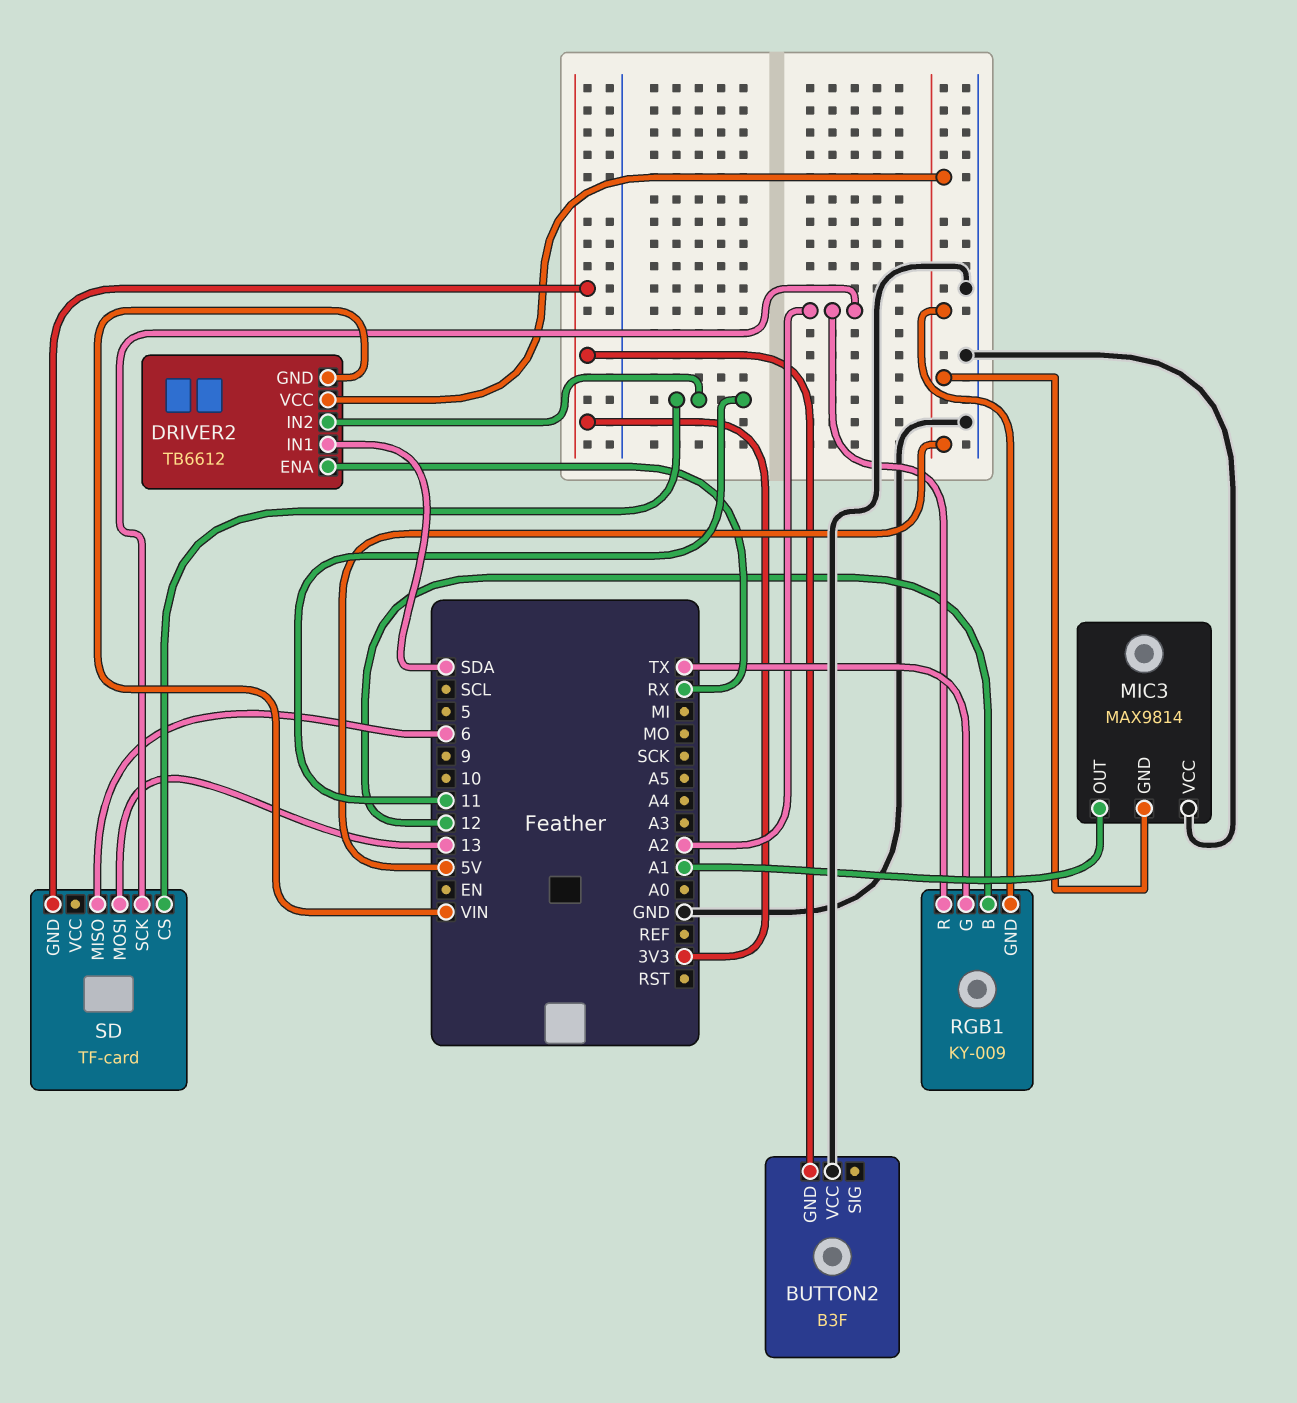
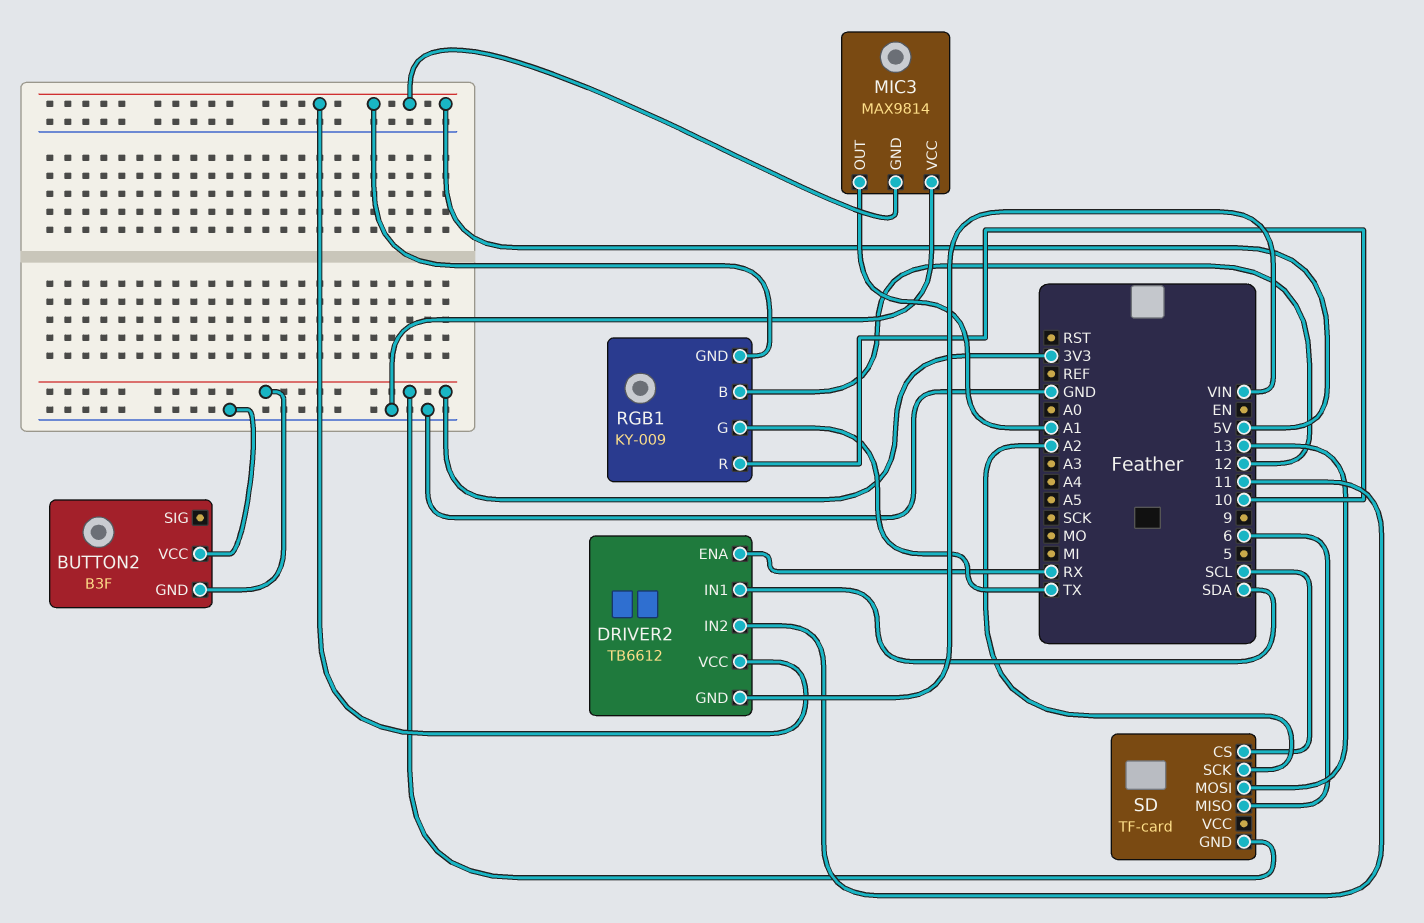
RGB1 pin R: A2 -> 10
SD pin CS: 11 -> SCL

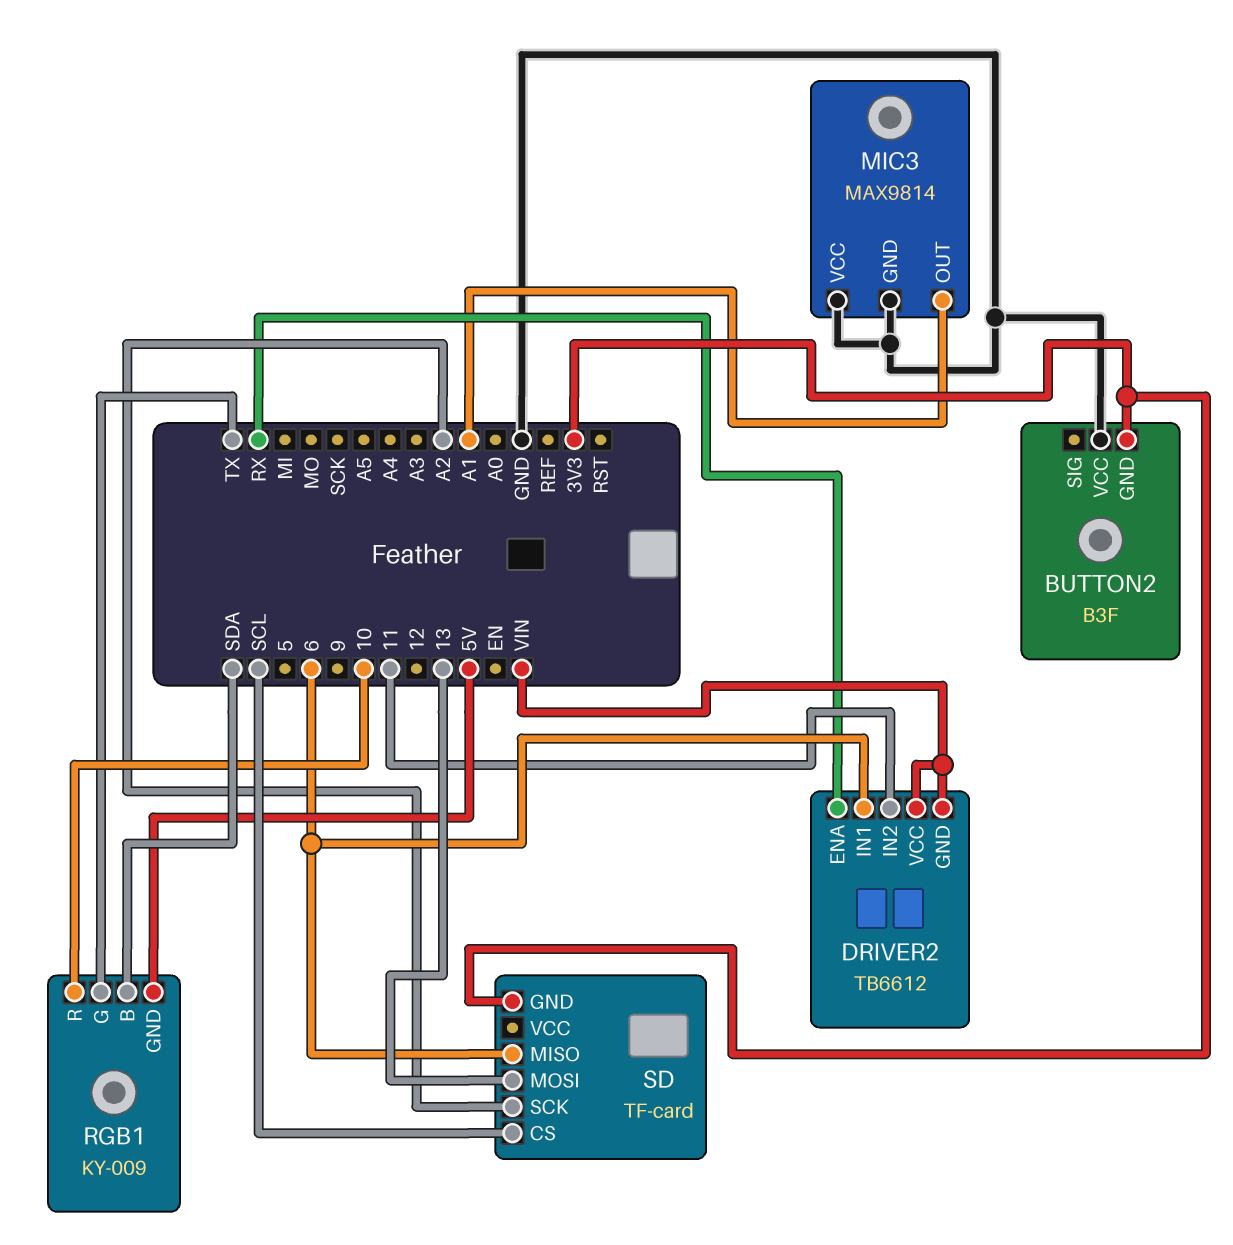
DRIVER2 pin IN1: SDA -> 6
DRIVER2 pin VCC: 5V -> VIN
MIC3 pin GND: 5V -> GND
RGB1 pin B: 12 -> SDA

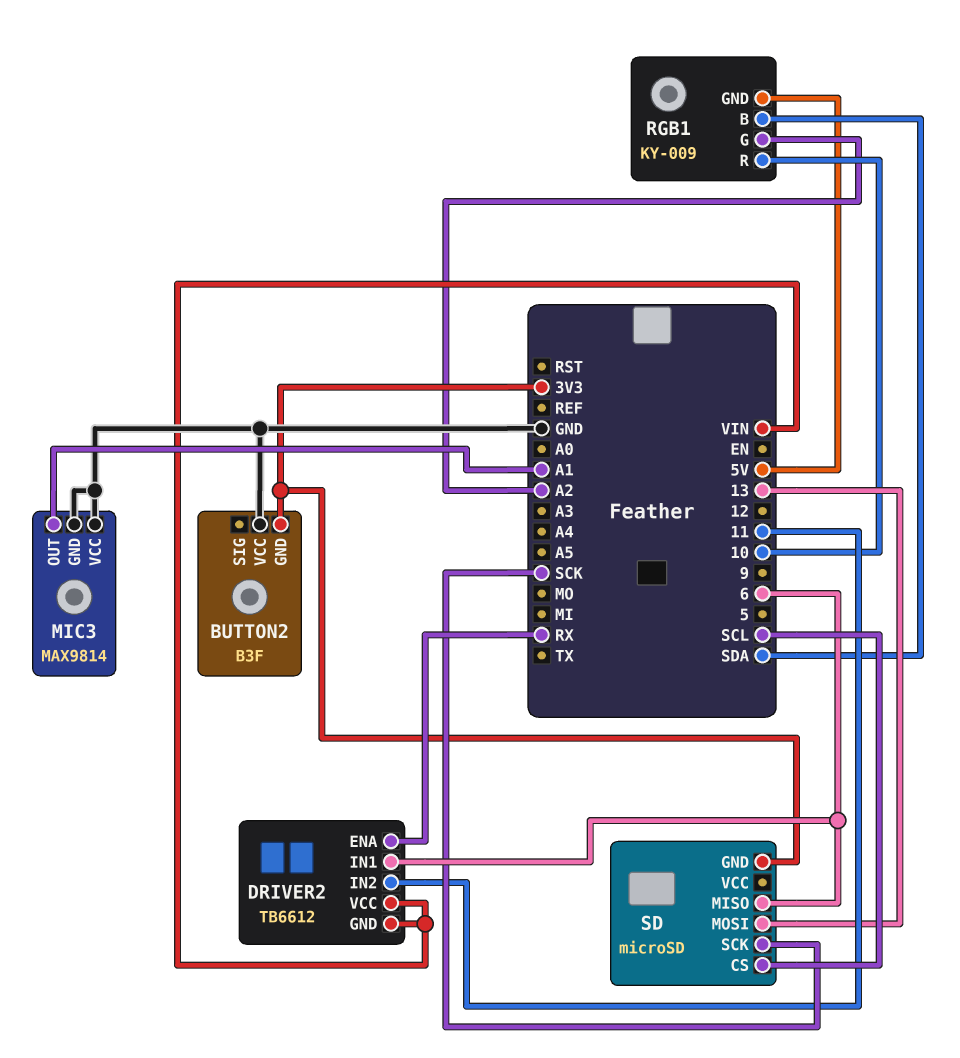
RGB1 pin G: TX -> A2
SD: TF-card -> microSD
SD pin SCK: A2 -> SCK

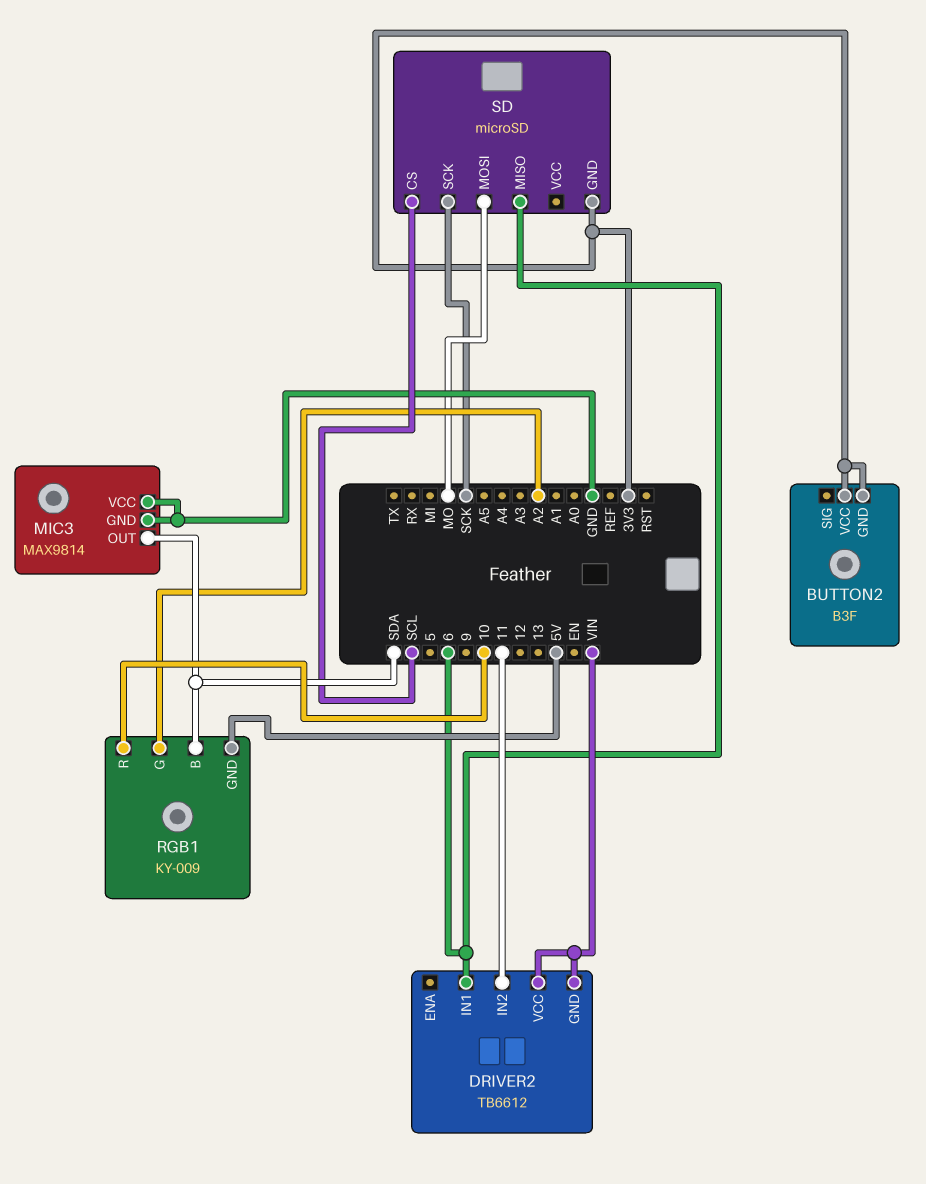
BUTTON2 pin VCC: GND -> 3V3
DRIVER2 pin ENA: RX -> none
MIC3 pin OUT: A1 -> SDA
SD pin MOSI: 13 -> MO

